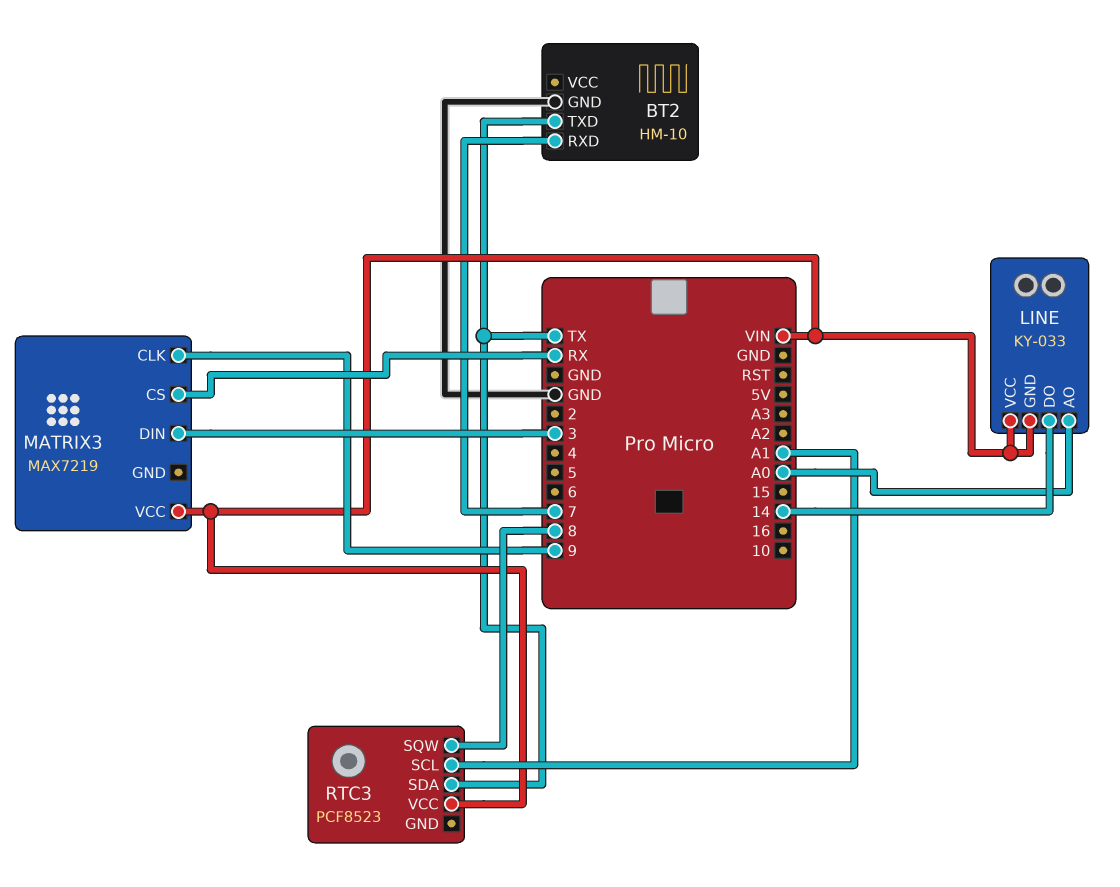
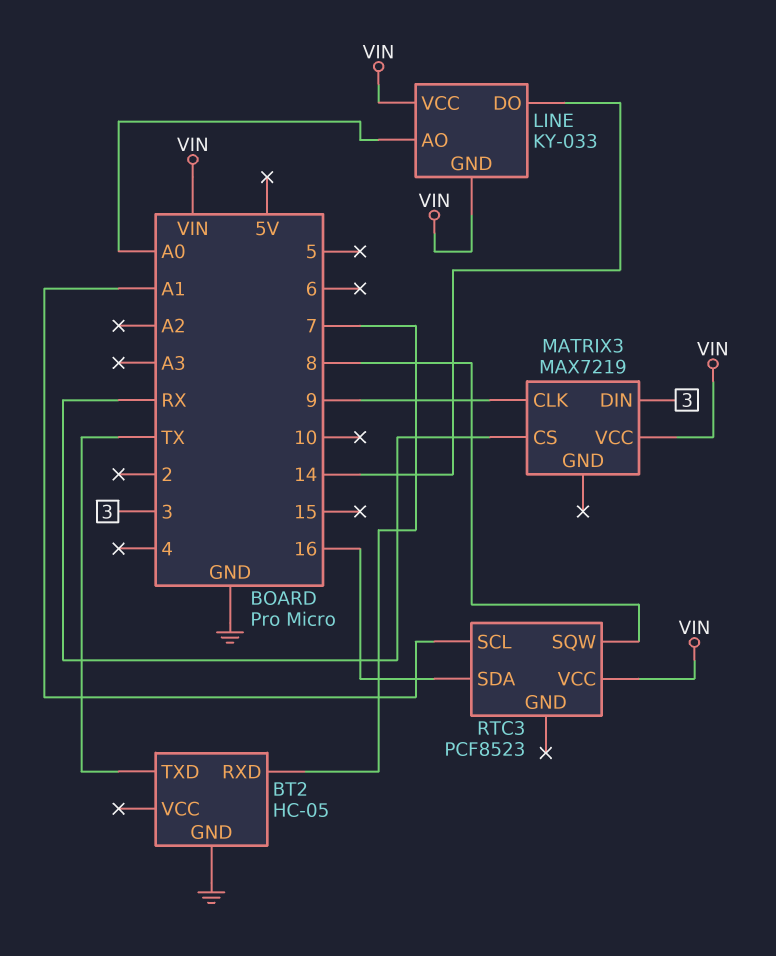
BT2: HM-10 -> HC-05
RTC3 pin SDA: TX -> 16

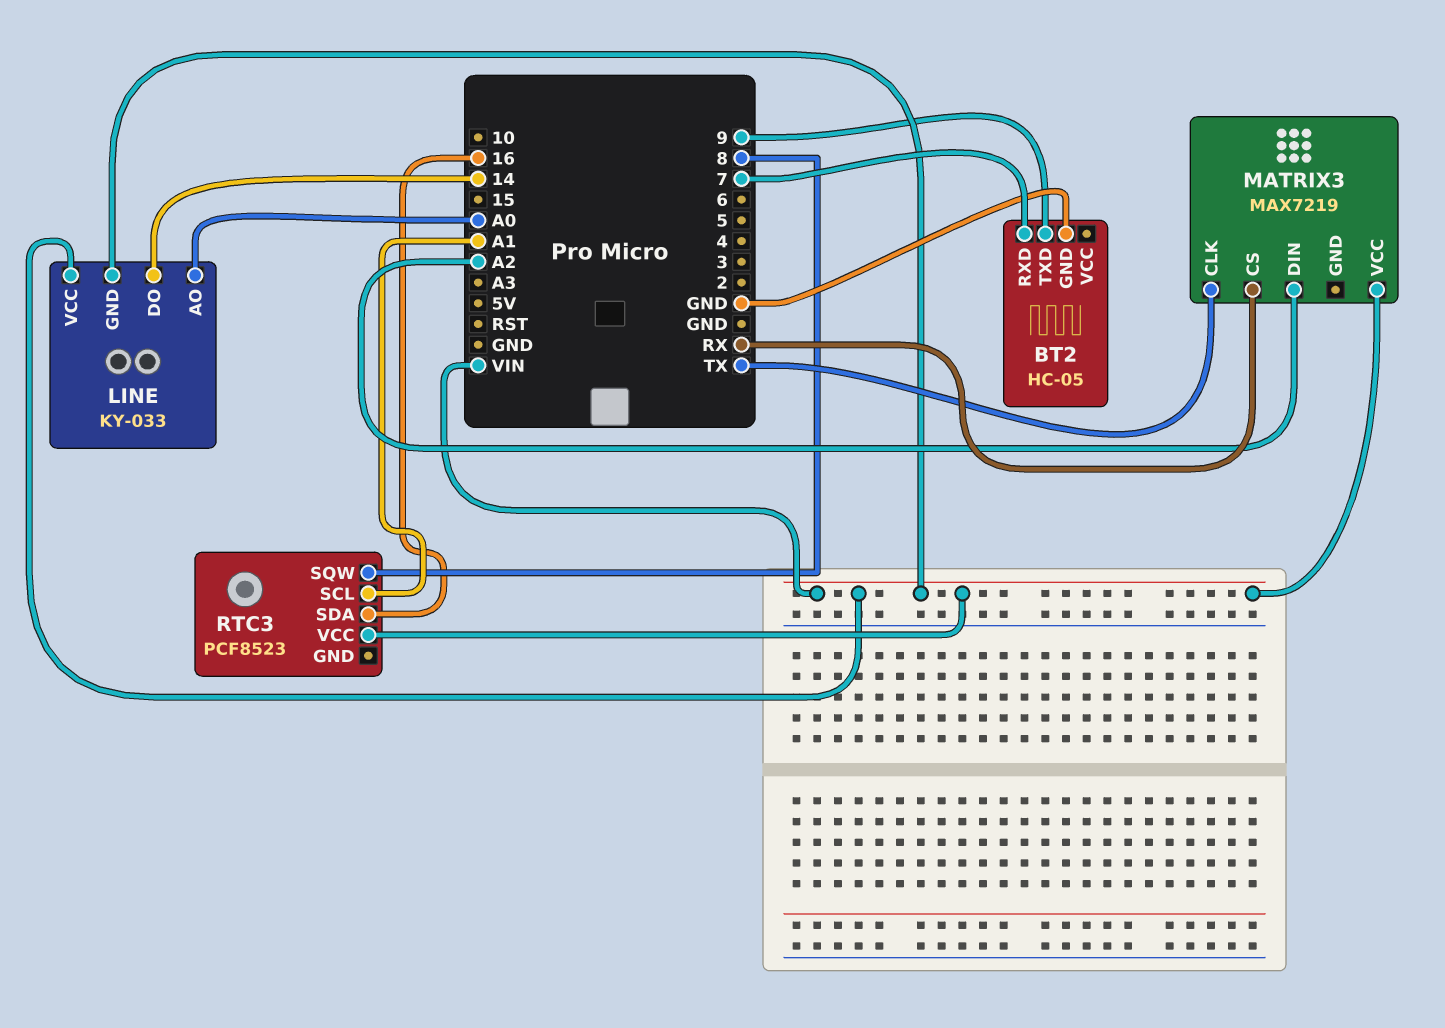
BT2 pin TXD: TX -> 9
MATRIX3 pin CLK: 9 -> TX
MATRIX3 pin DIN: 3 -> A2

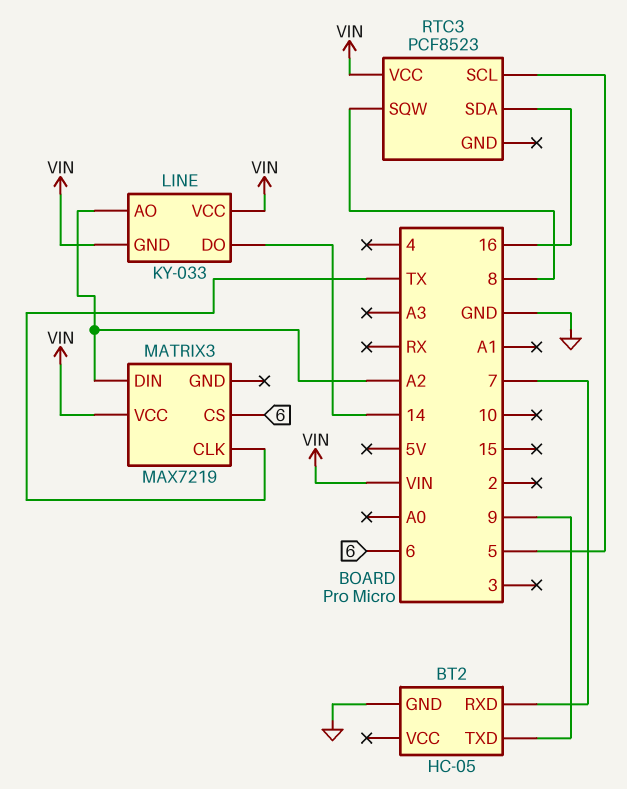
LINE pin AO: A0 -> A2
MATRIX3 pin CS: RX -> 6
RTC3 pin SCL: A1 -> 5

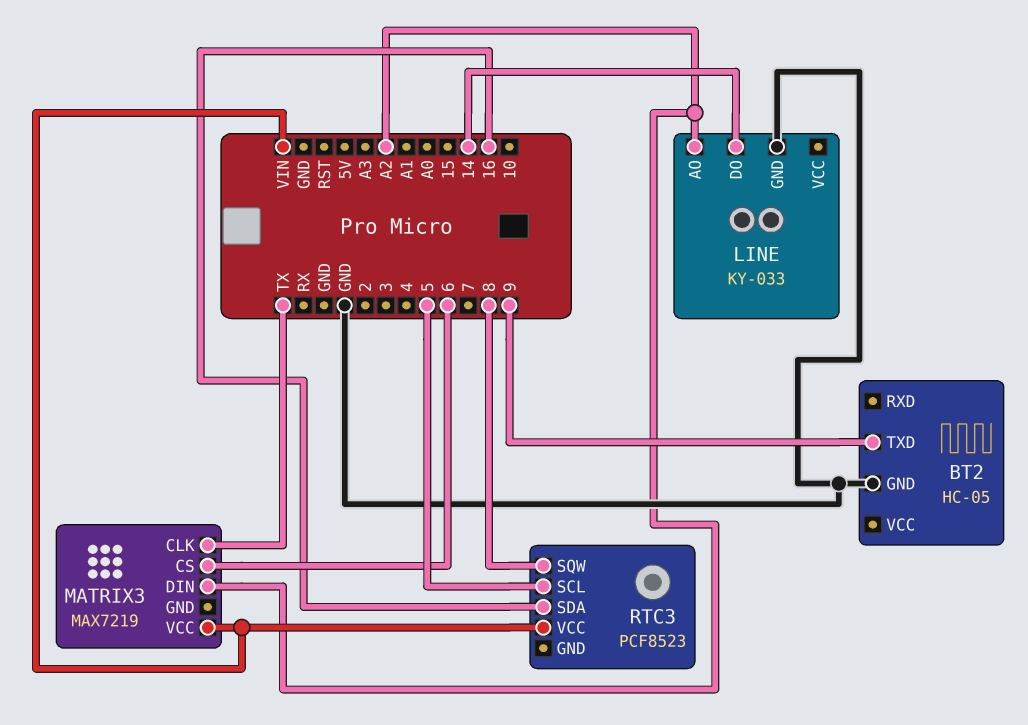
BT2 pin RXD: 7 -> none
LINE pin GND: VIN -> GND
LINE pin VCC: VIN -> none

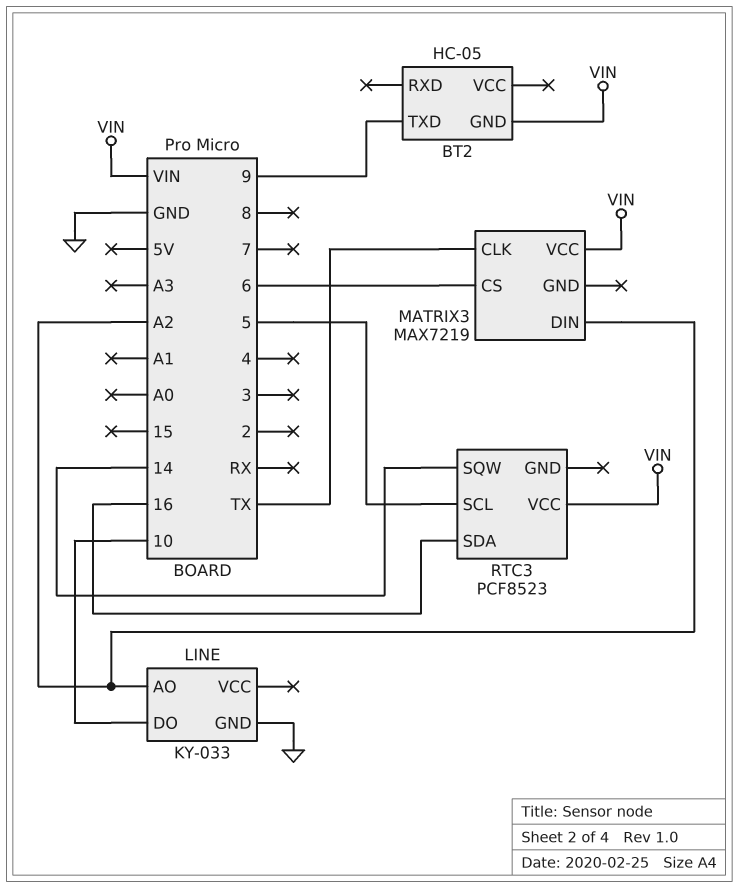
BT2 pin GND: GND -> VIN
LINE pin DO: 14 -> 10
RTC3 pin SQW: 8 -> 14

